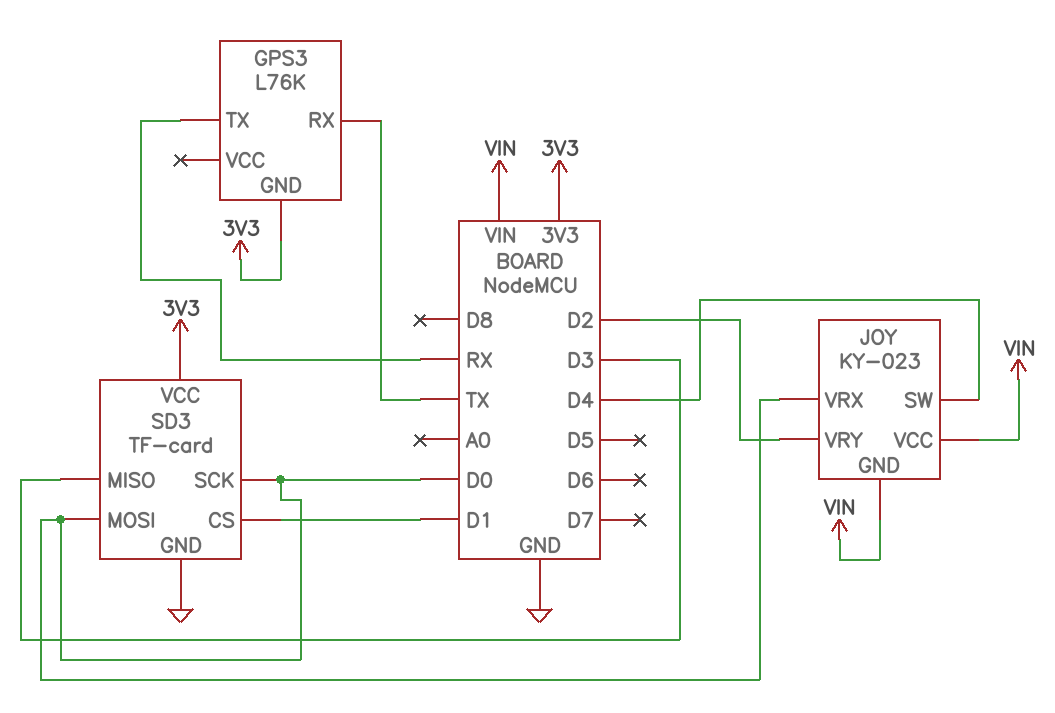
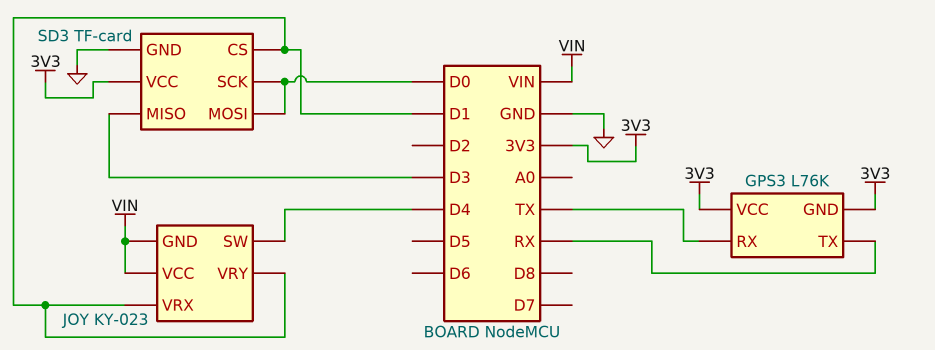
GPS3 pin VCC: none -> 3V3
JOY pin VRX: D0 -> D1
JOY pin VRY: D2 -> D1

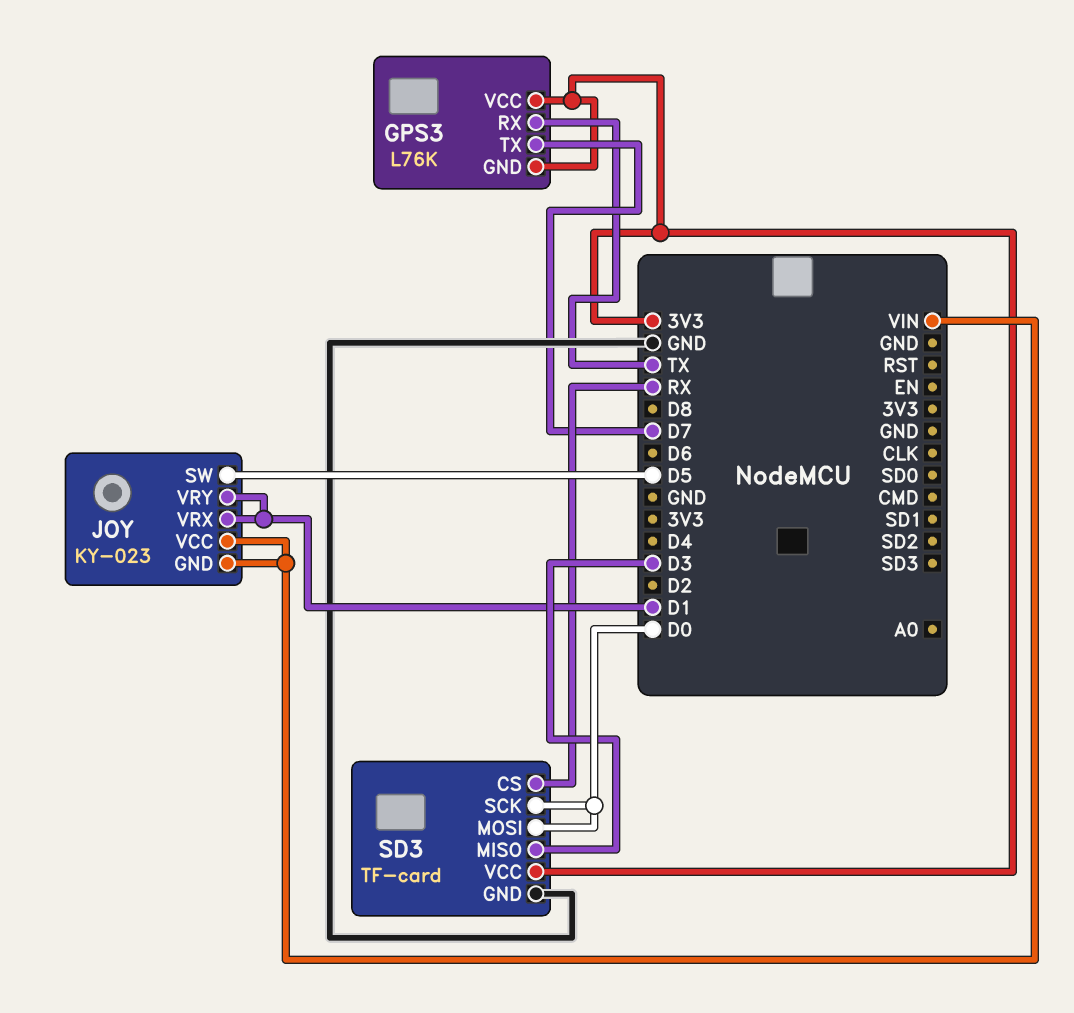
GPS3 pin TX: RX -> D7
JOY pin SW: D4 -> D5
SD3 pin CS: D1 -> RX

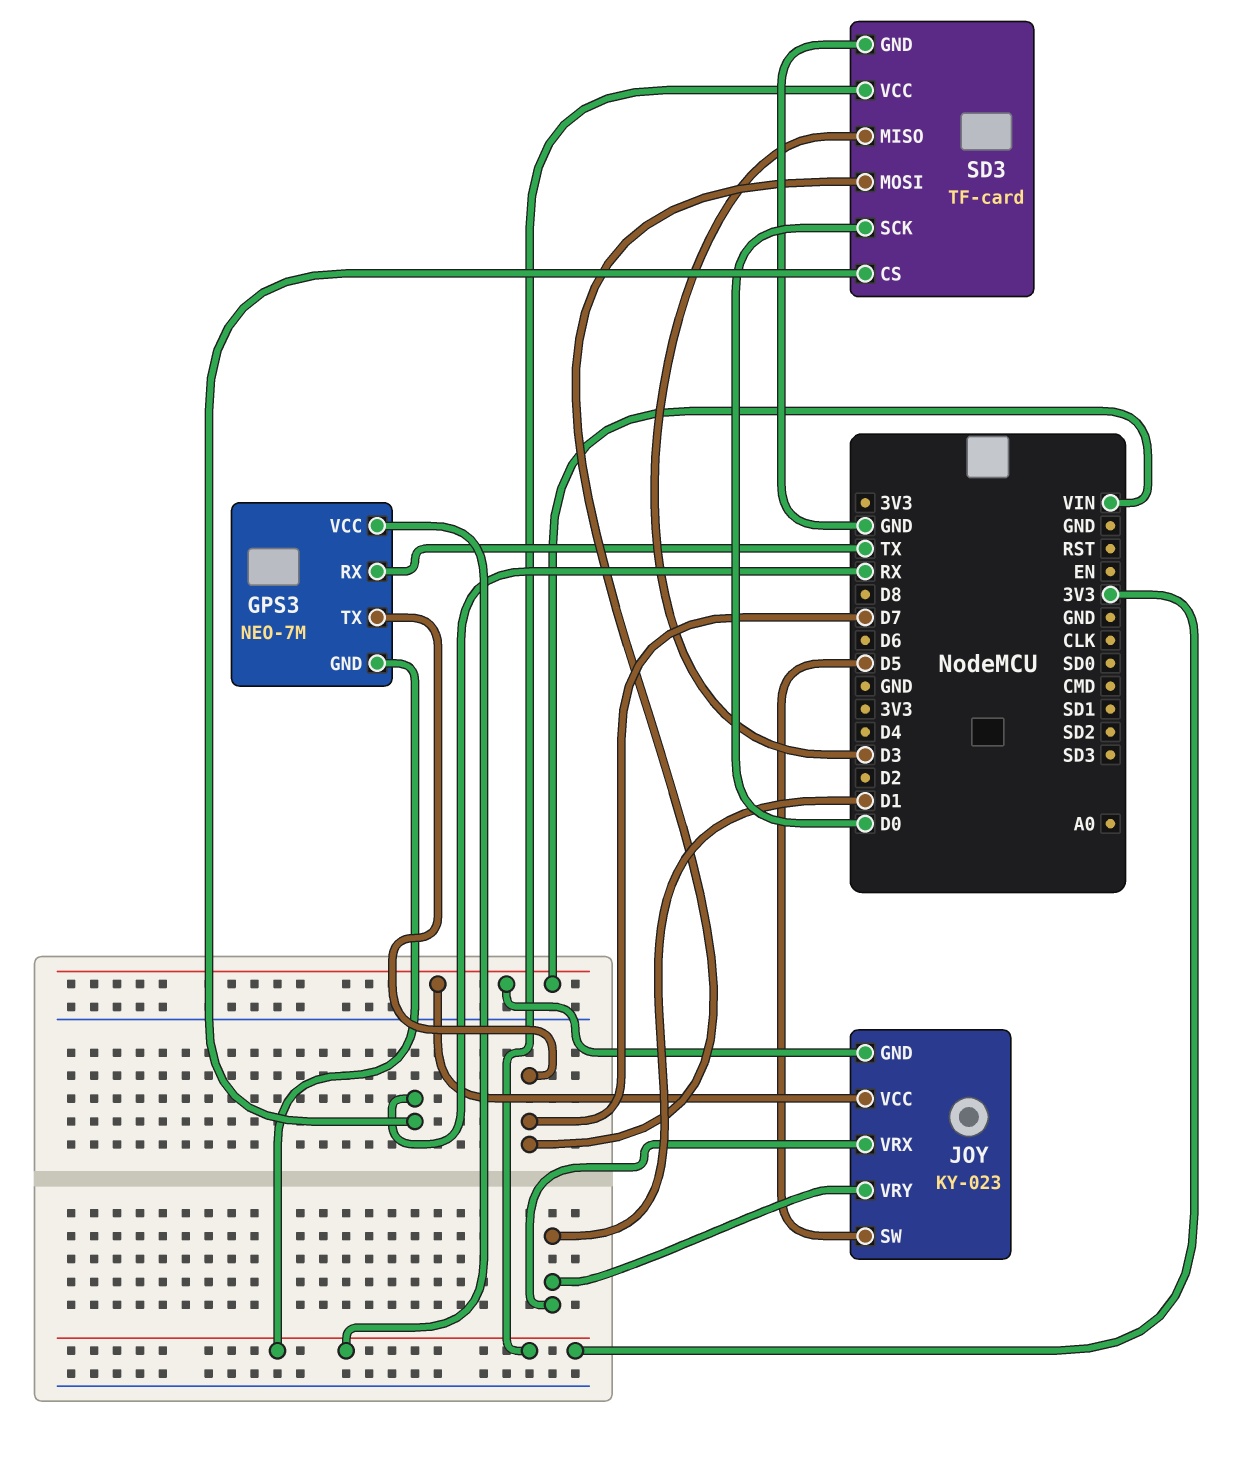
GPS3: L76K -> NEO-7M
SD3 pin MOSI: D0 -> D7

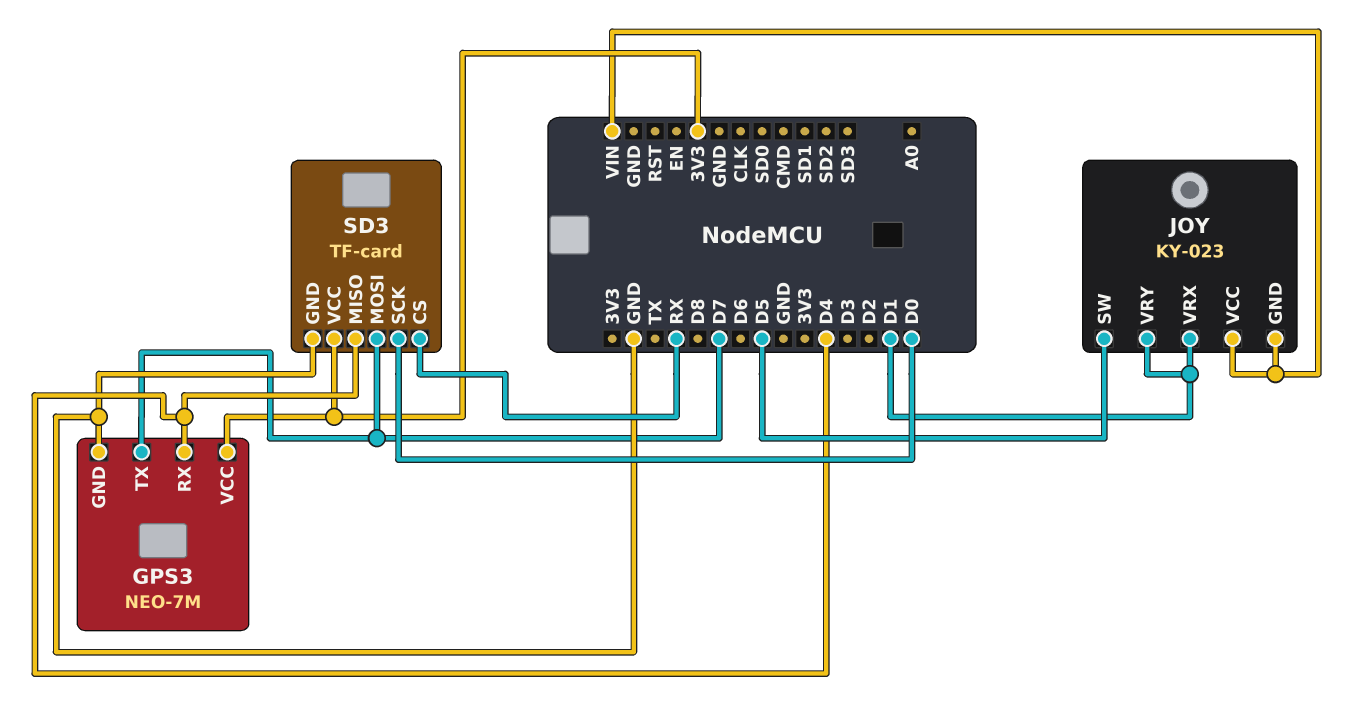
GPS3 pin GND: 3V3 -> GND
GPS3 pin RX: TX -> D4
SD3 pin MISO: D3 -> D4

